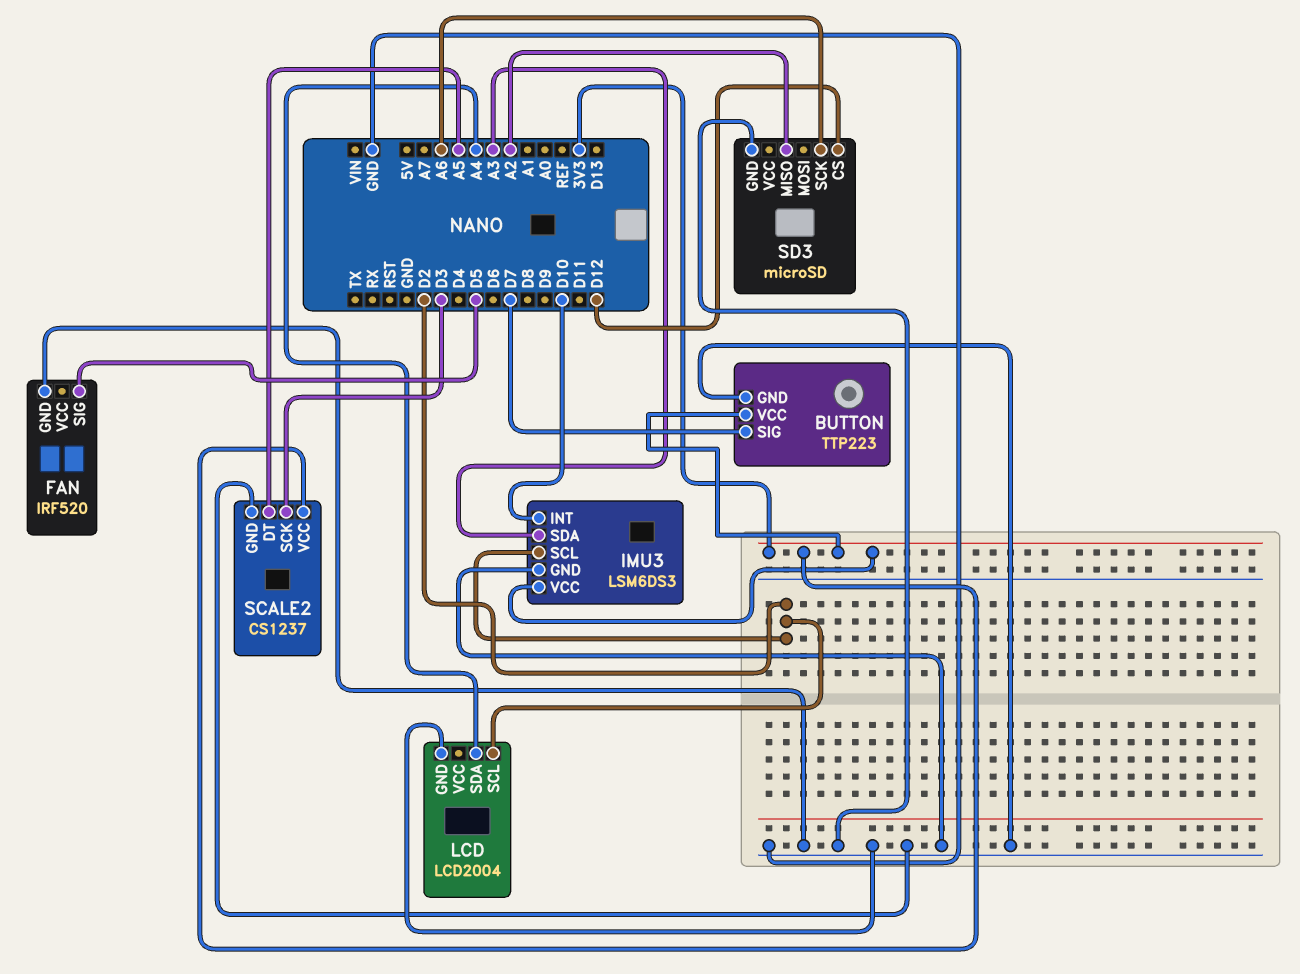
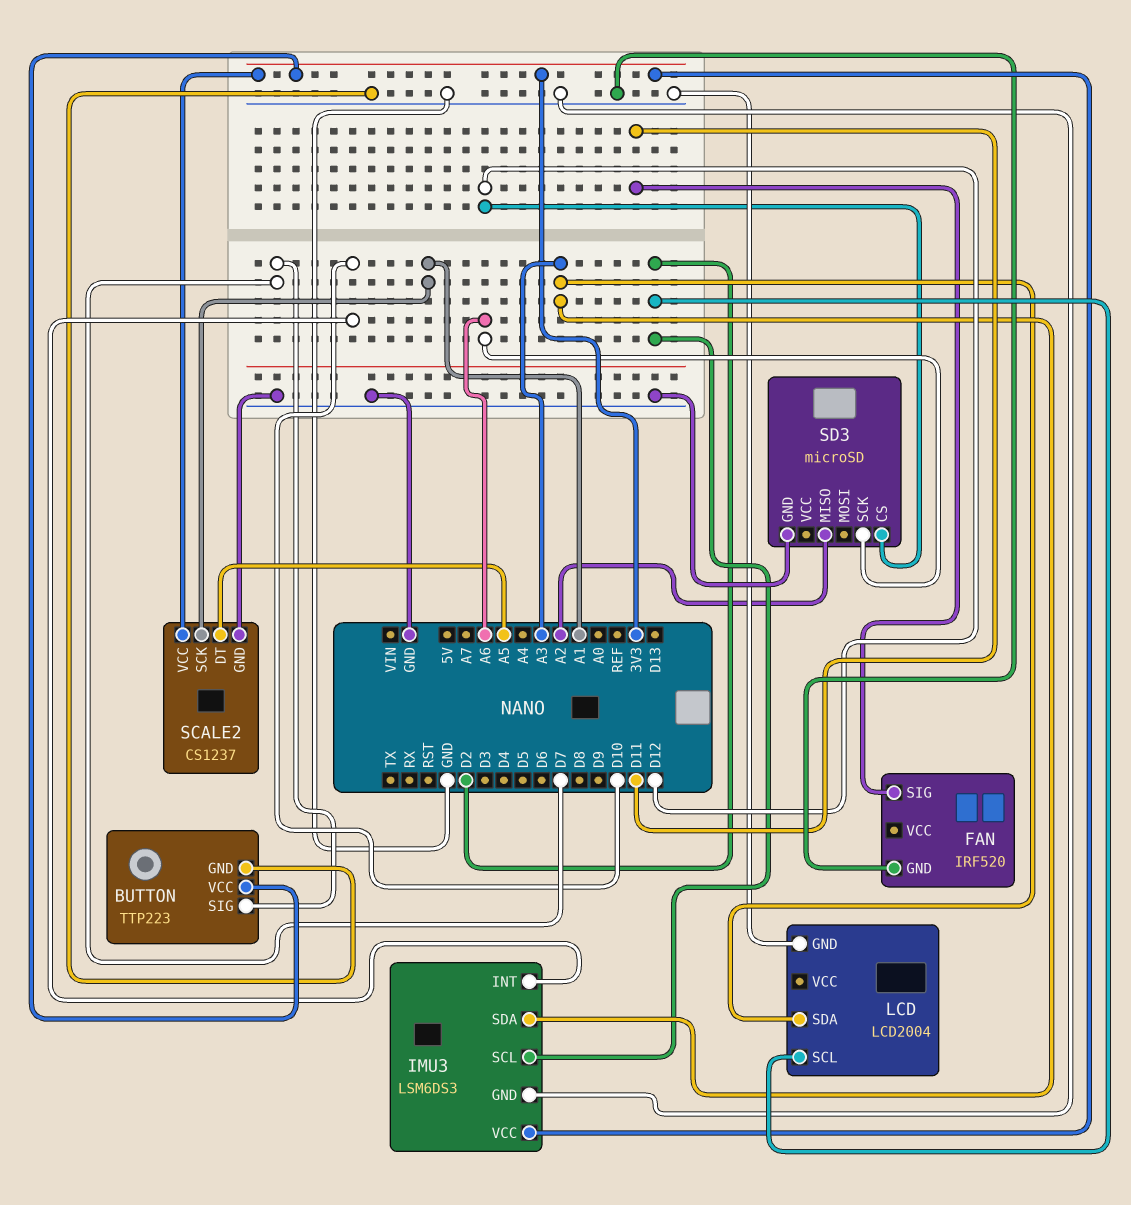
FAN pin SIG: D5 -> D11
LCD pin SDA: A4 -> A3
SCALE2 pin SCK: D3 -> A1

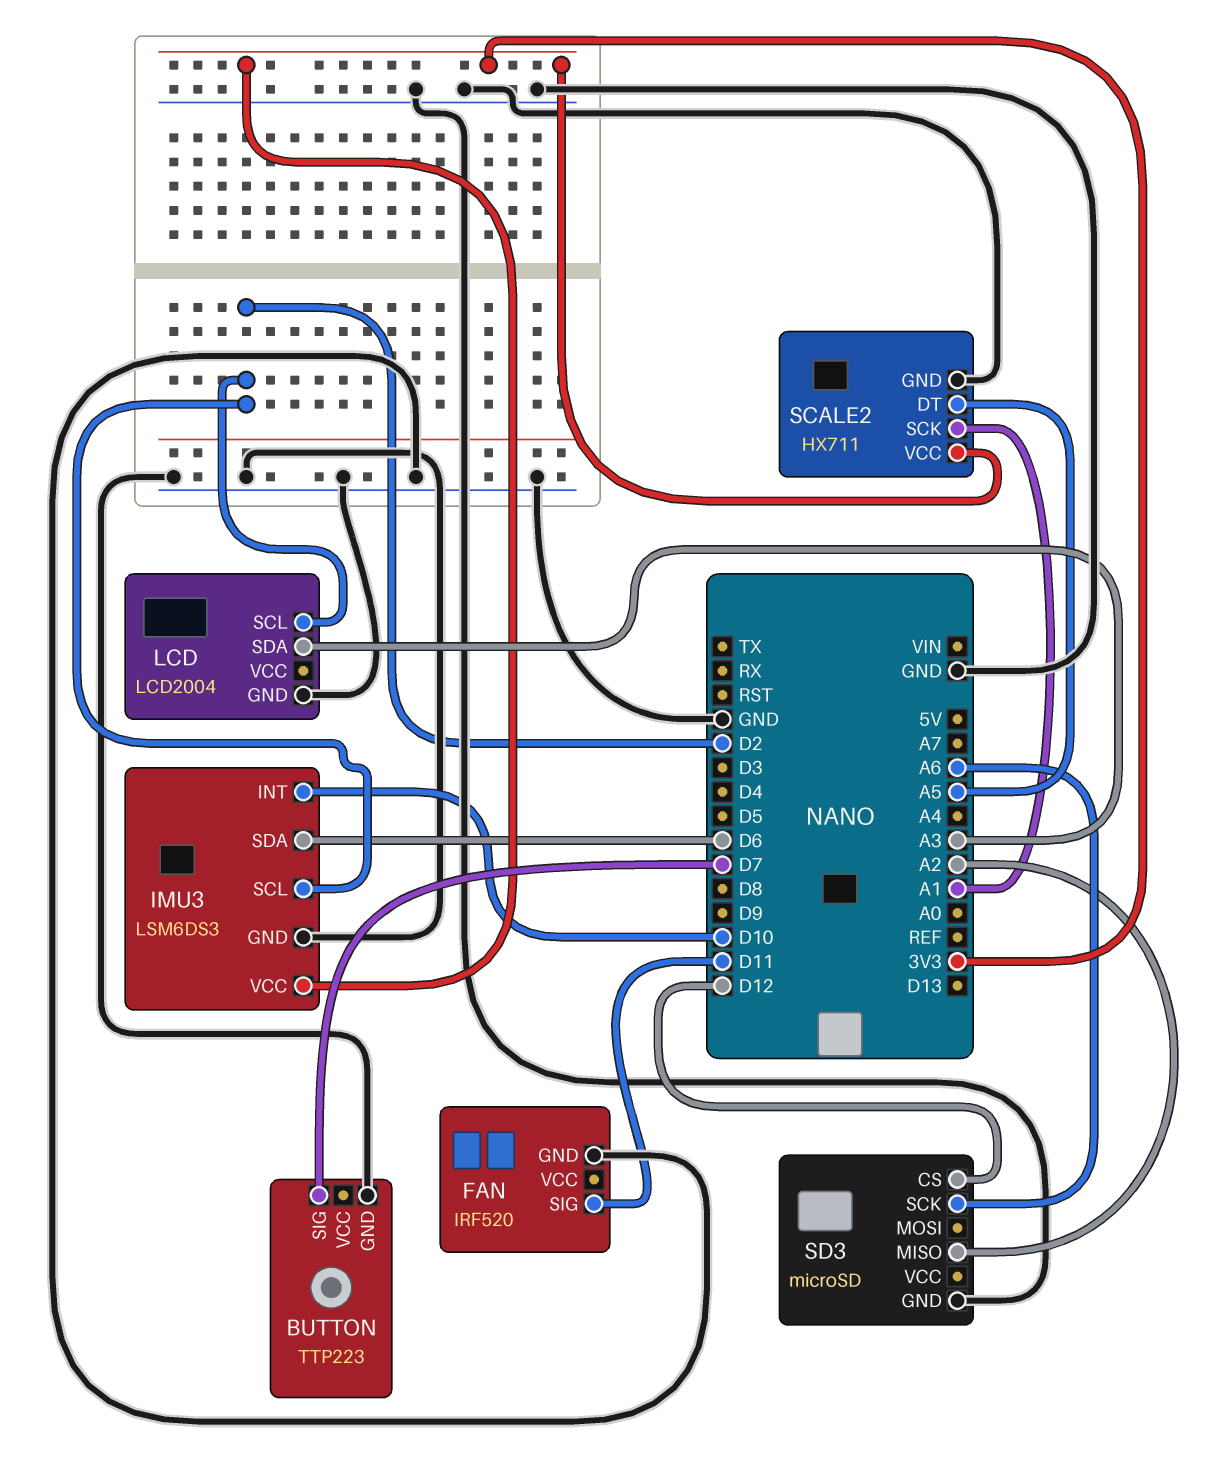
BUTTON pin VCC: 3V3 -> none
IMU3 pin SDA: A3 -> D6
SCALE2: CS1237 -> HX711

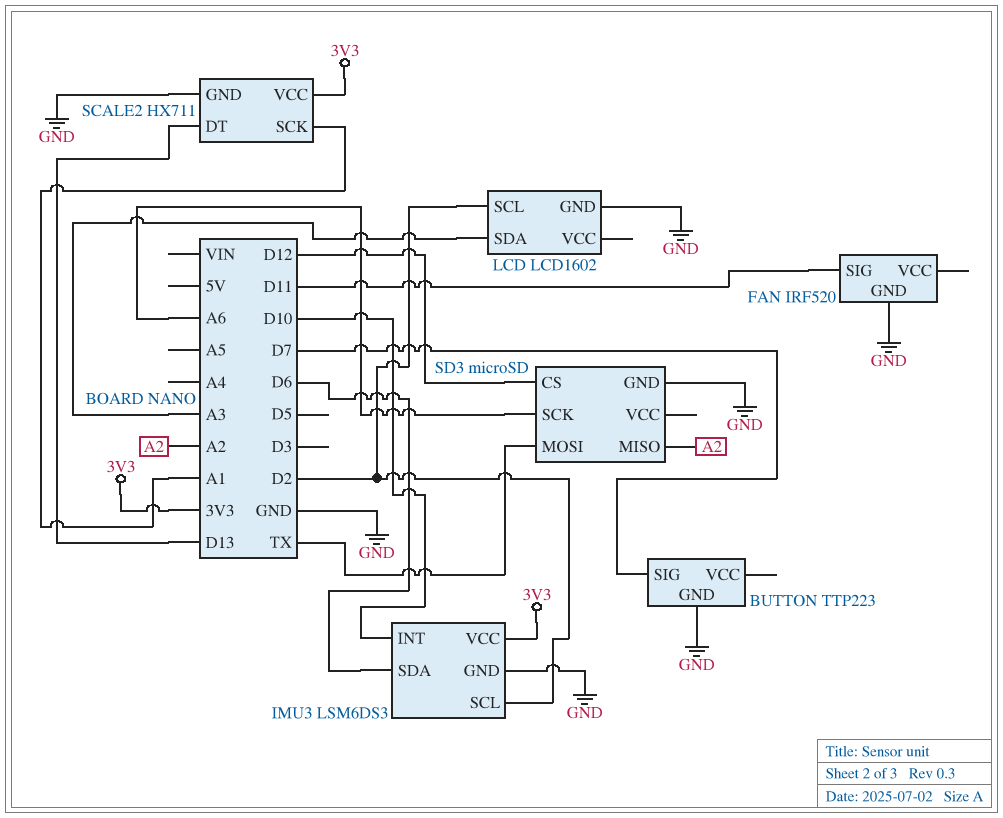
LCD: LCD2004 -> LCD1602
SCALE2 pin DT: A5 -> D13
SD3 pin MOSI: none -> TX

